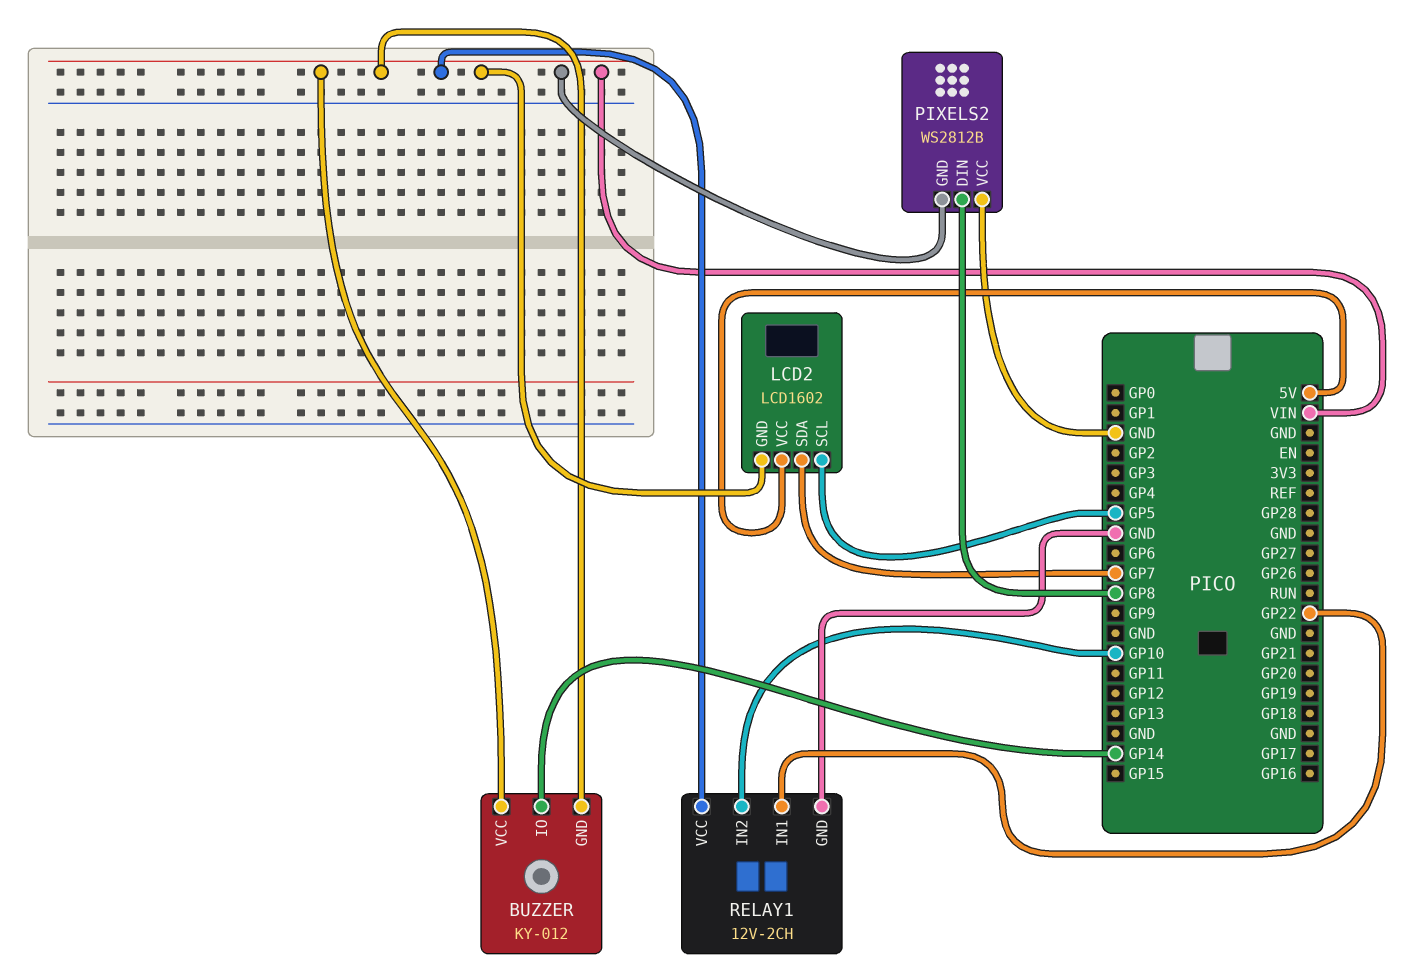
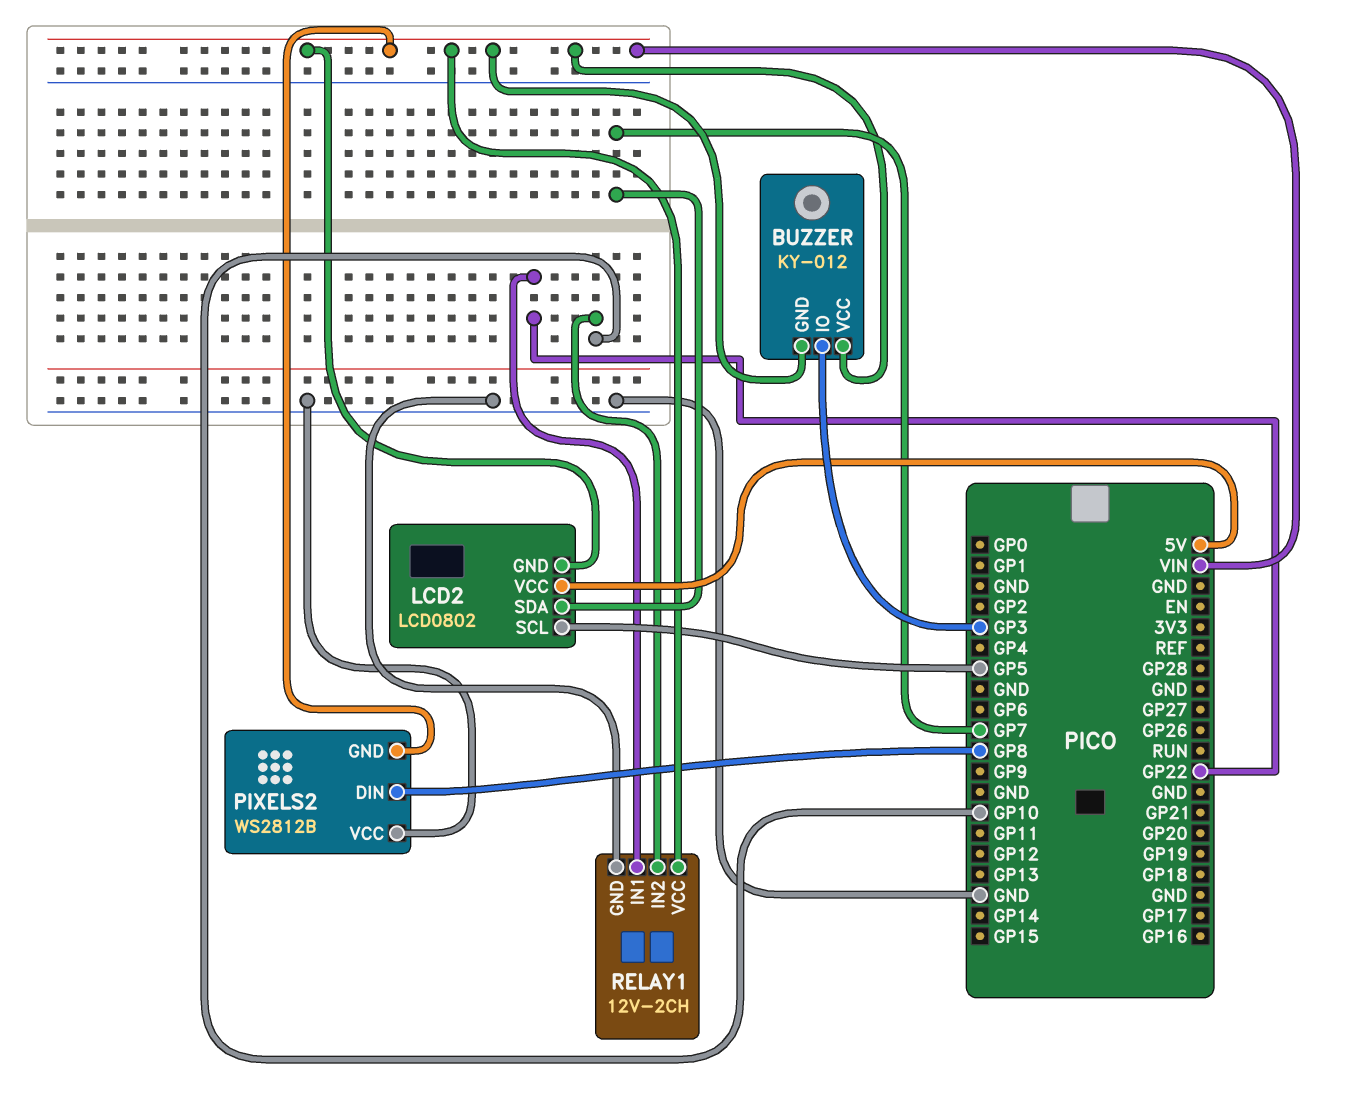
BUZZER pin IO: GP14 -> GP3
LCD2: LCD1602 -> LCD0802

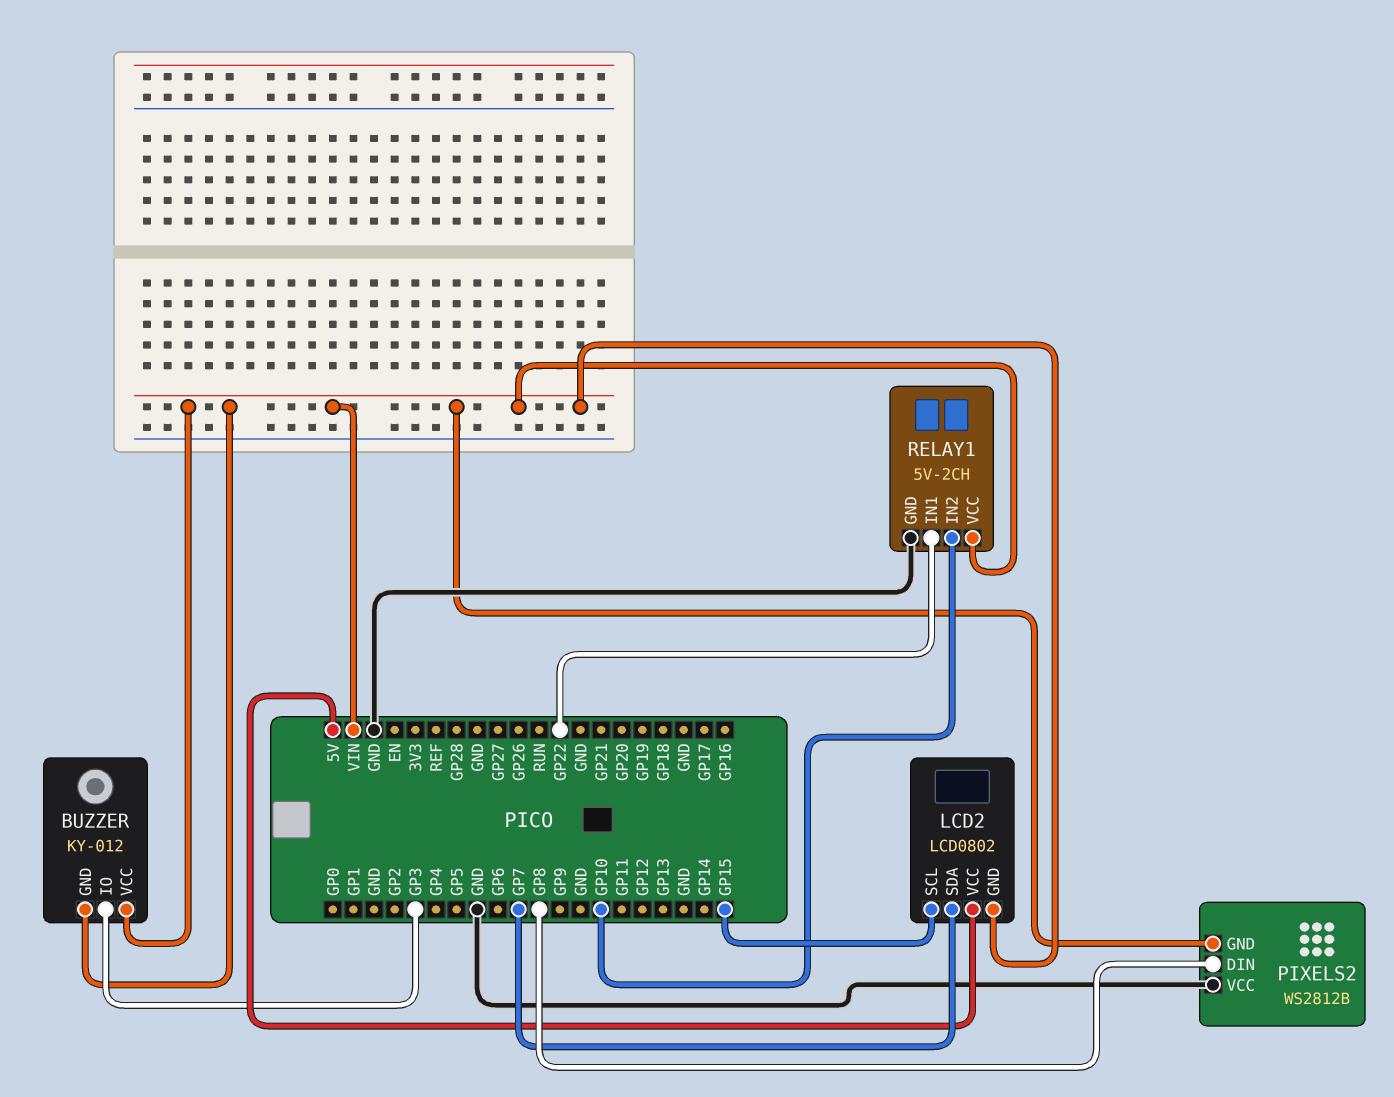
LCD2 pin SCL: GP5 -> GP15
RELAY1: 12V-2CH -> 5V-2CH

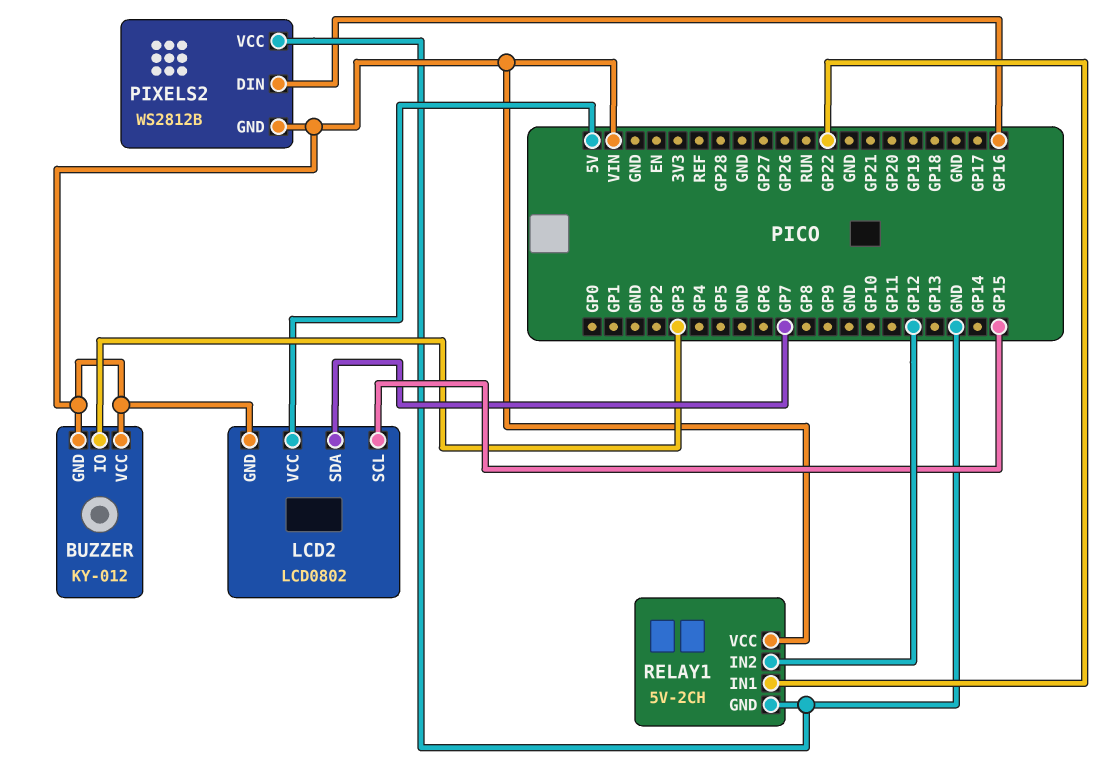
PIXELS2 pin DIN: GP8 -> GP16
RELAY1 pin IN2: GP10 -> GP12

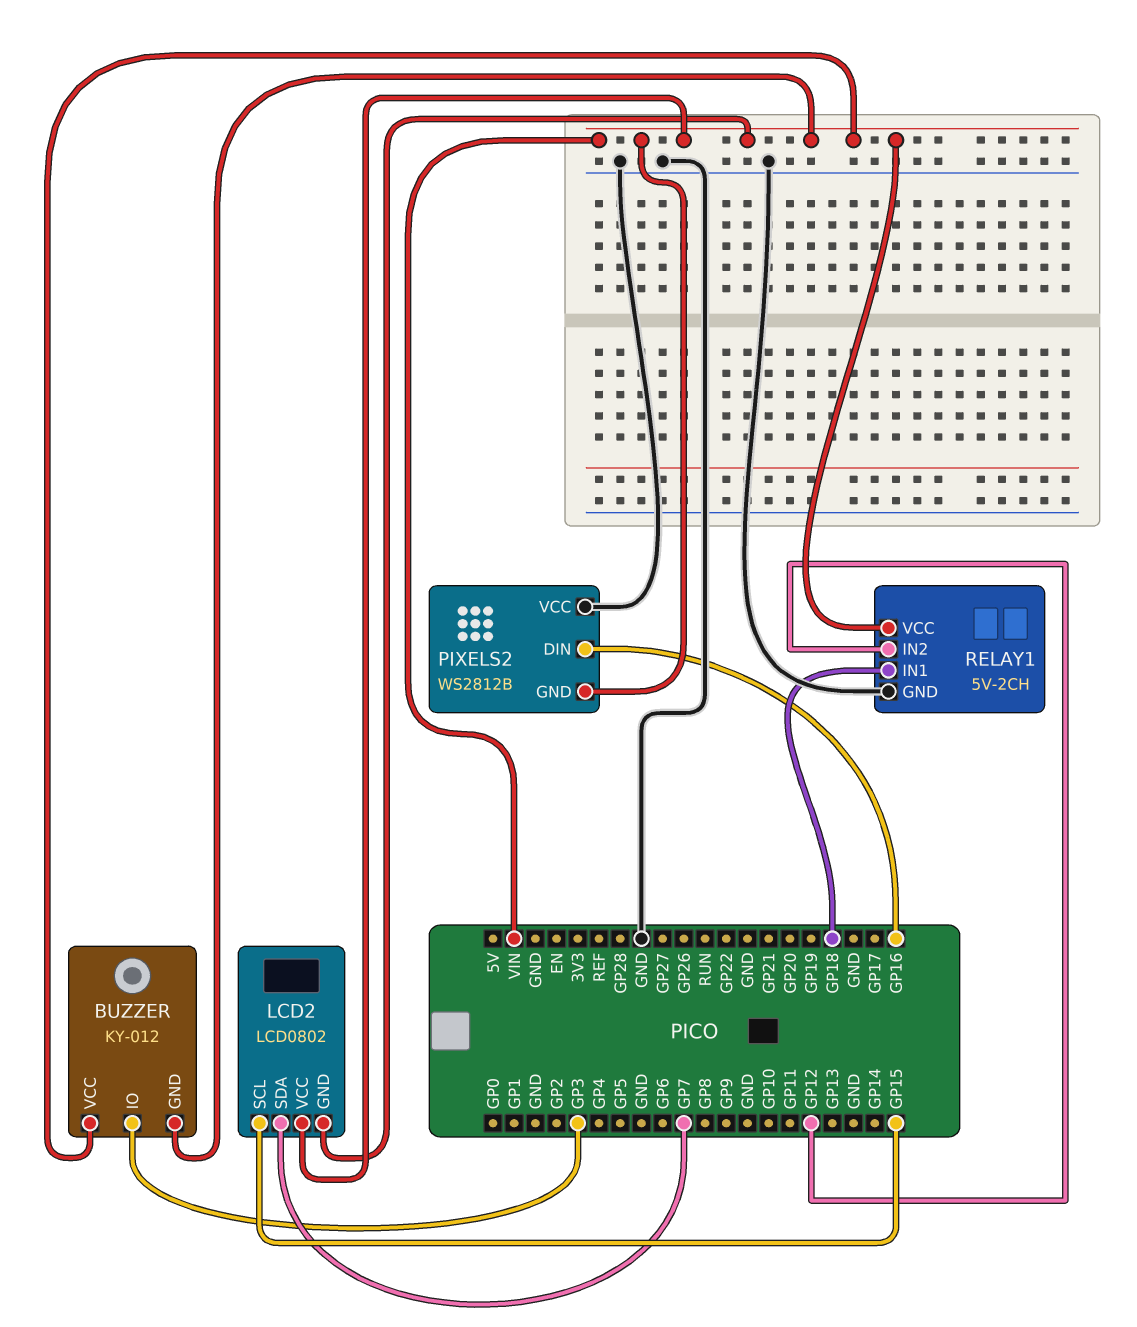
LCD2 pin VCC: 5V -> VIN
RELAY1 pin IN1: GP22 -> GP18

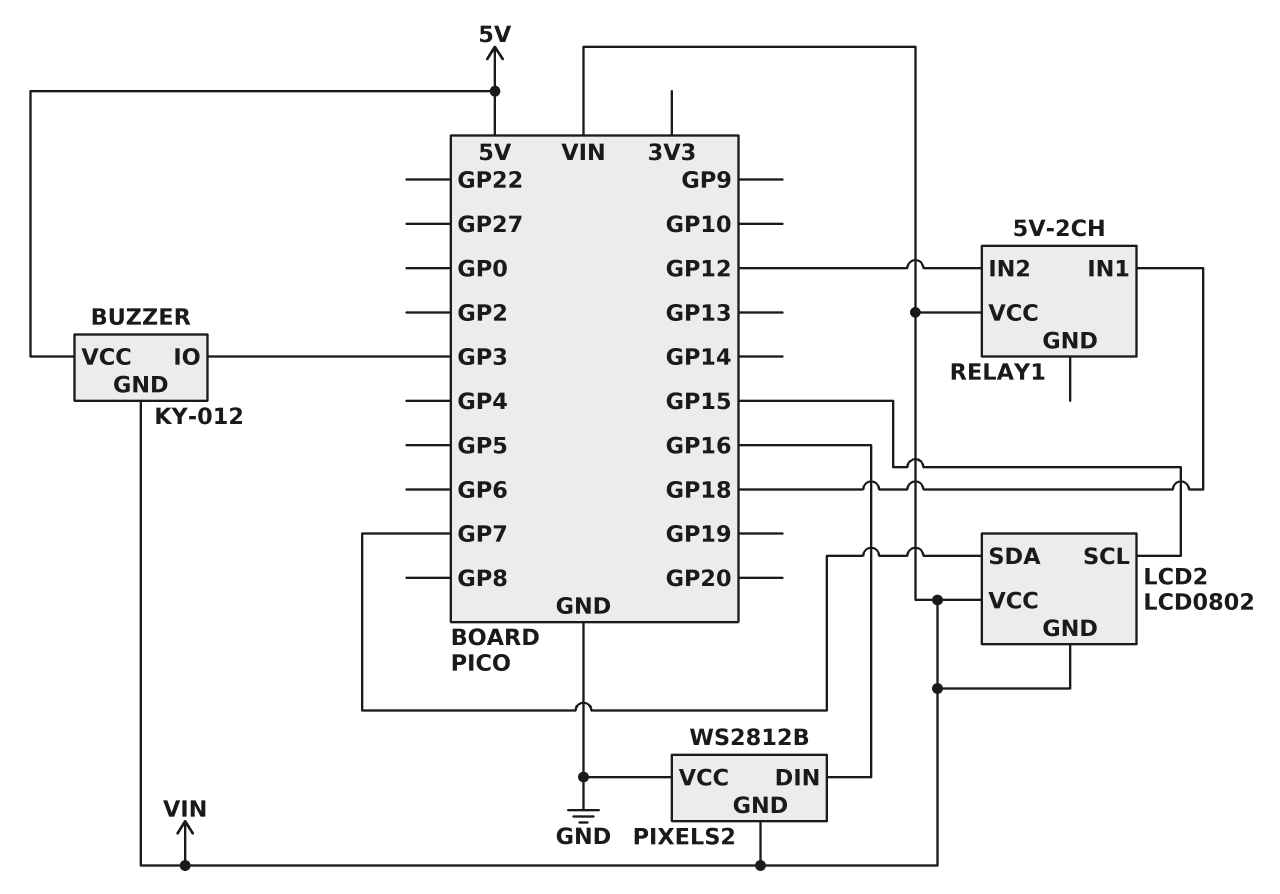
BUZZER pin VCC: VIN -> 5V
RELAY1 pin GND: GND -> none

